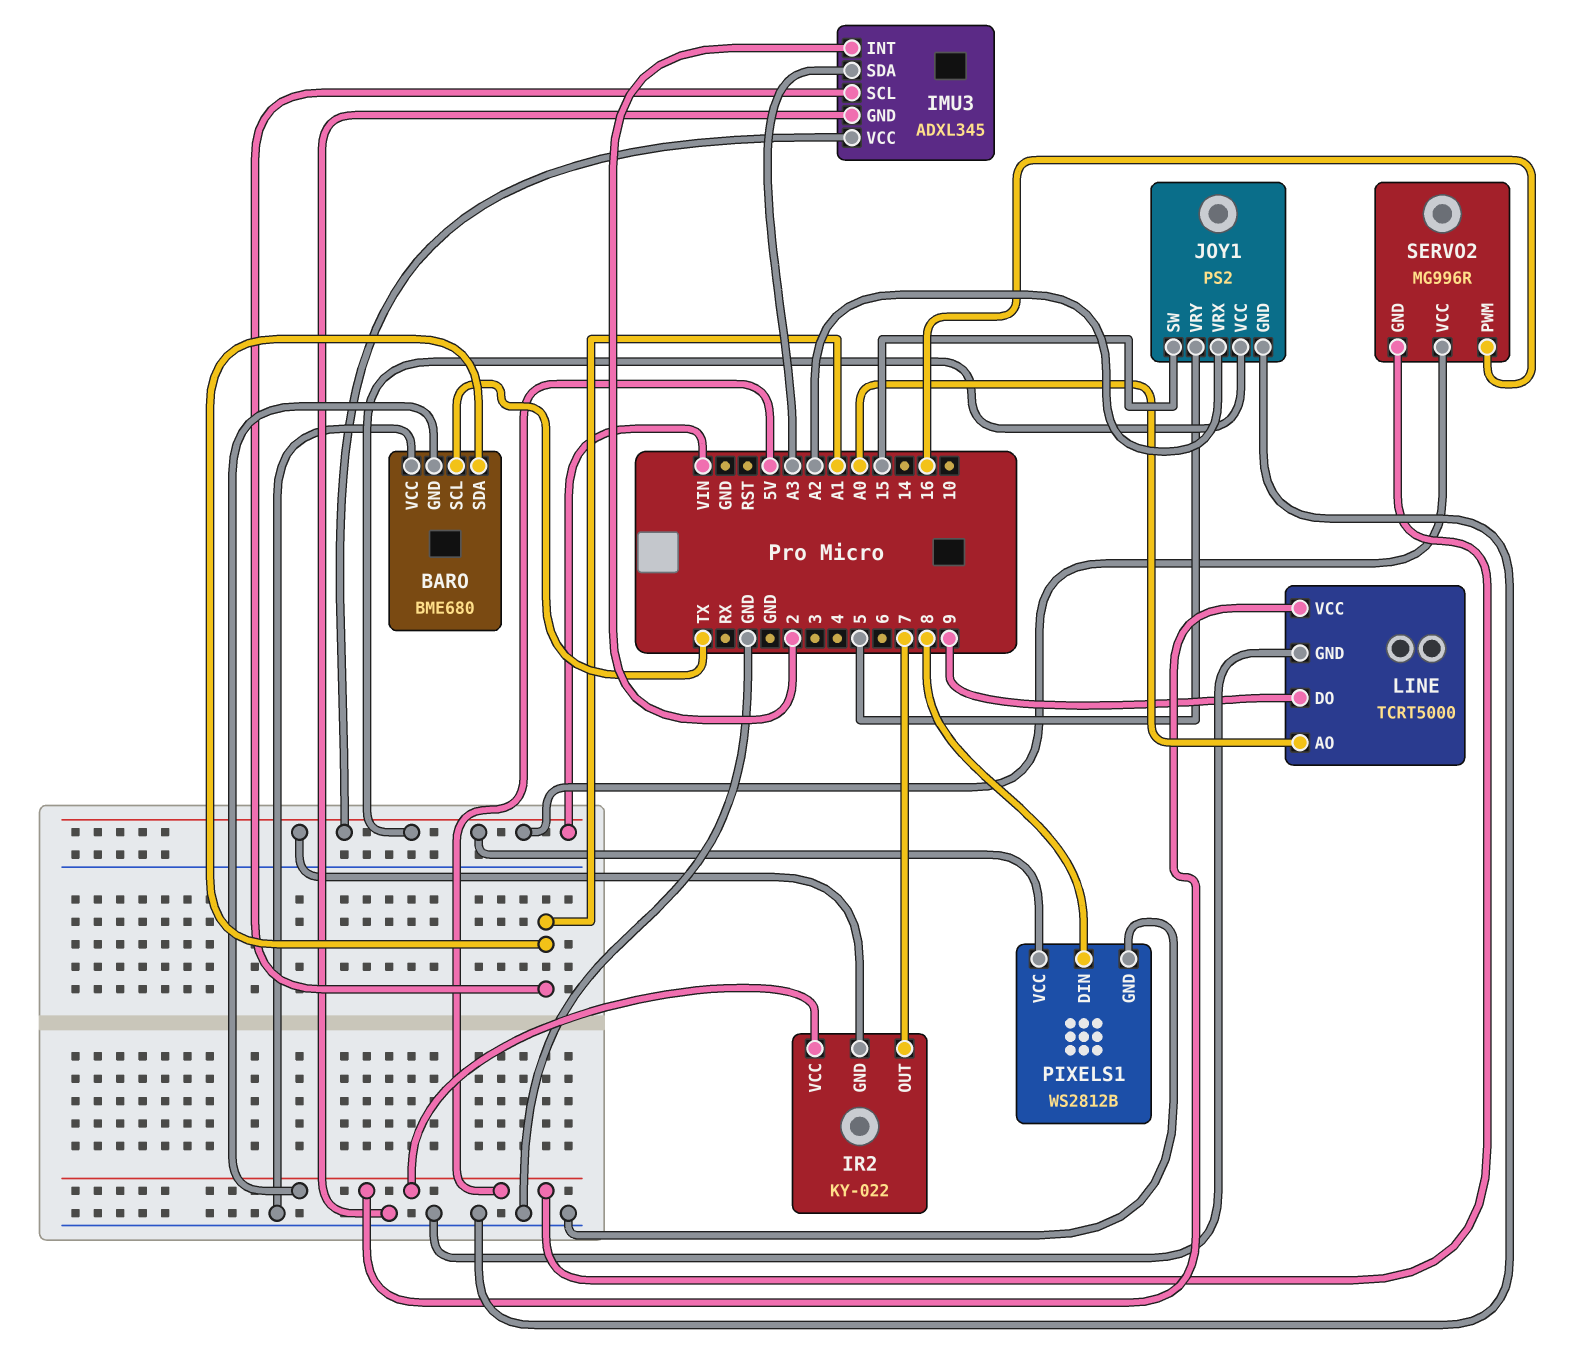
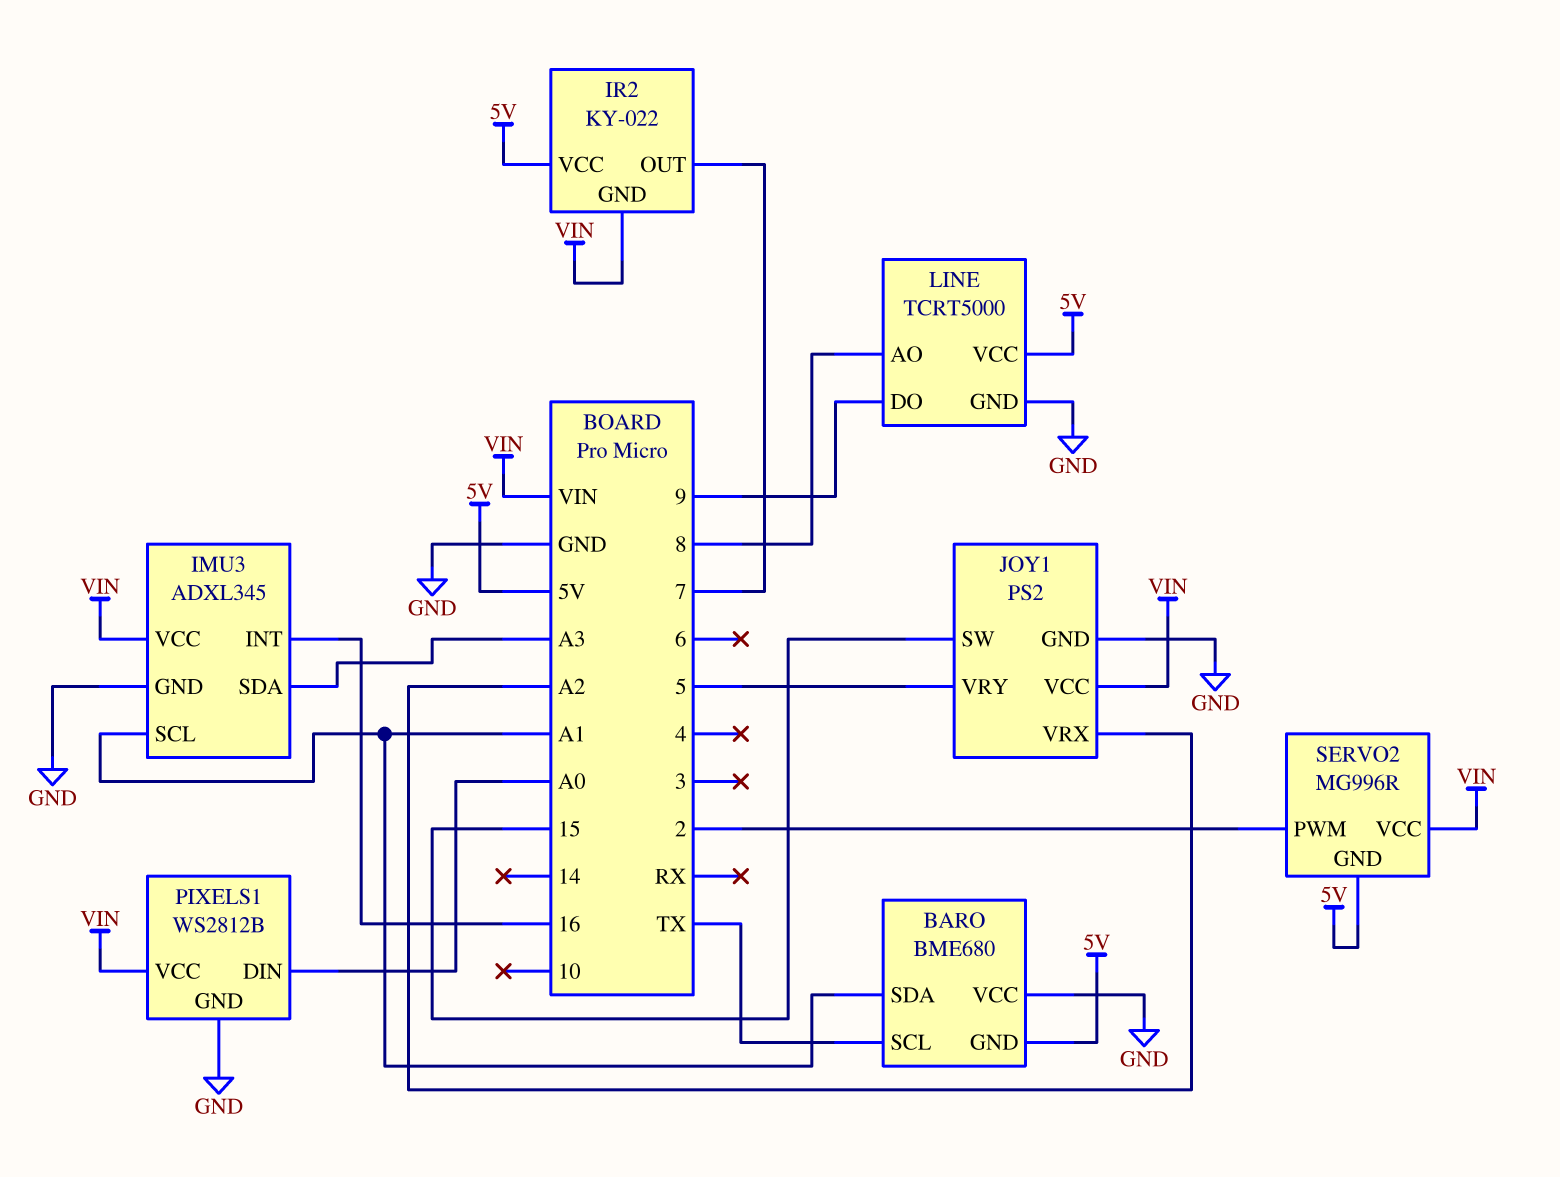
IMU3 pin INT: 2 -> 16
LINE pin AO: A0 -> 8
PIXELS1 pin DIN: 8 -> A0
SERVO2 pin PWM: 16 -> 2

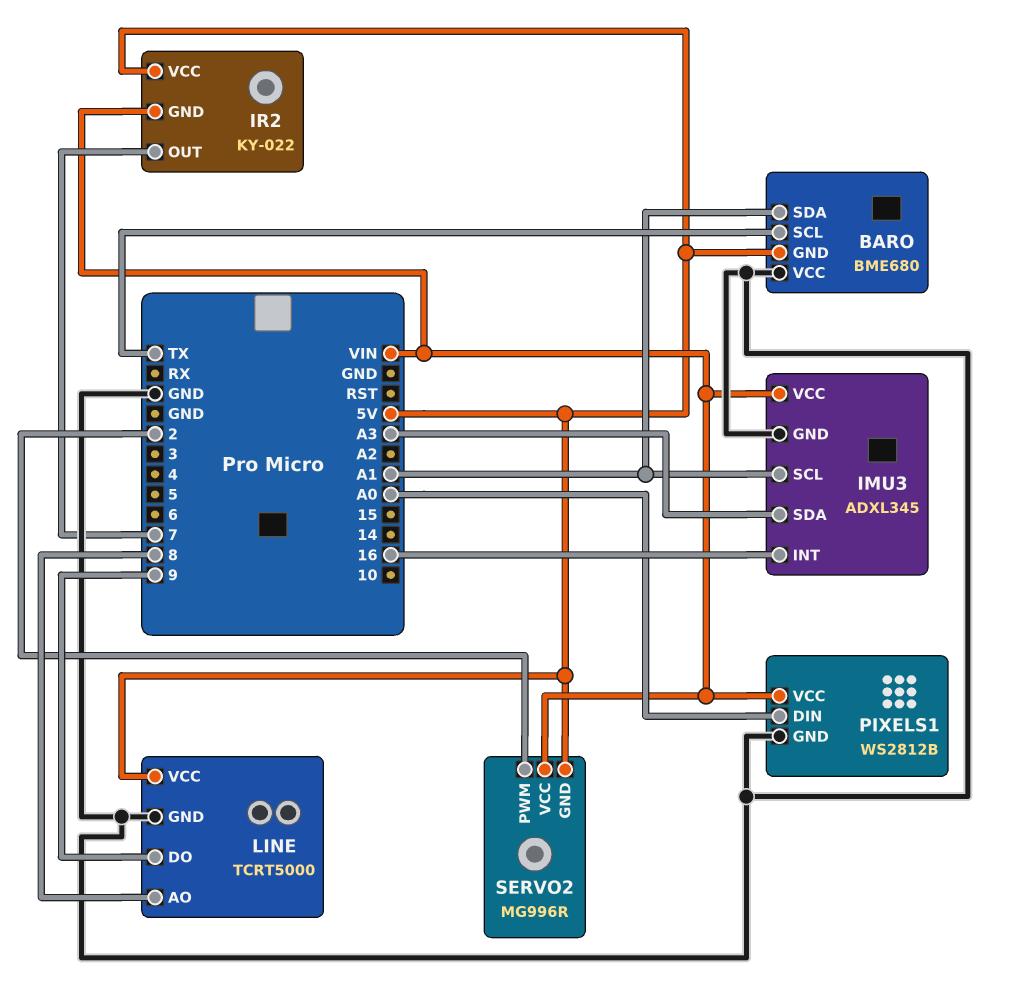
JOY1: PS2 -> none
JOY1 pin GND: GND -> none
JOY1 pin SW: 15 -> none
JOY1 pin VCC: VIN -> none
JOY1 pin VRX: A2 -> none
JOY1 pin VRY: 5 -> none

